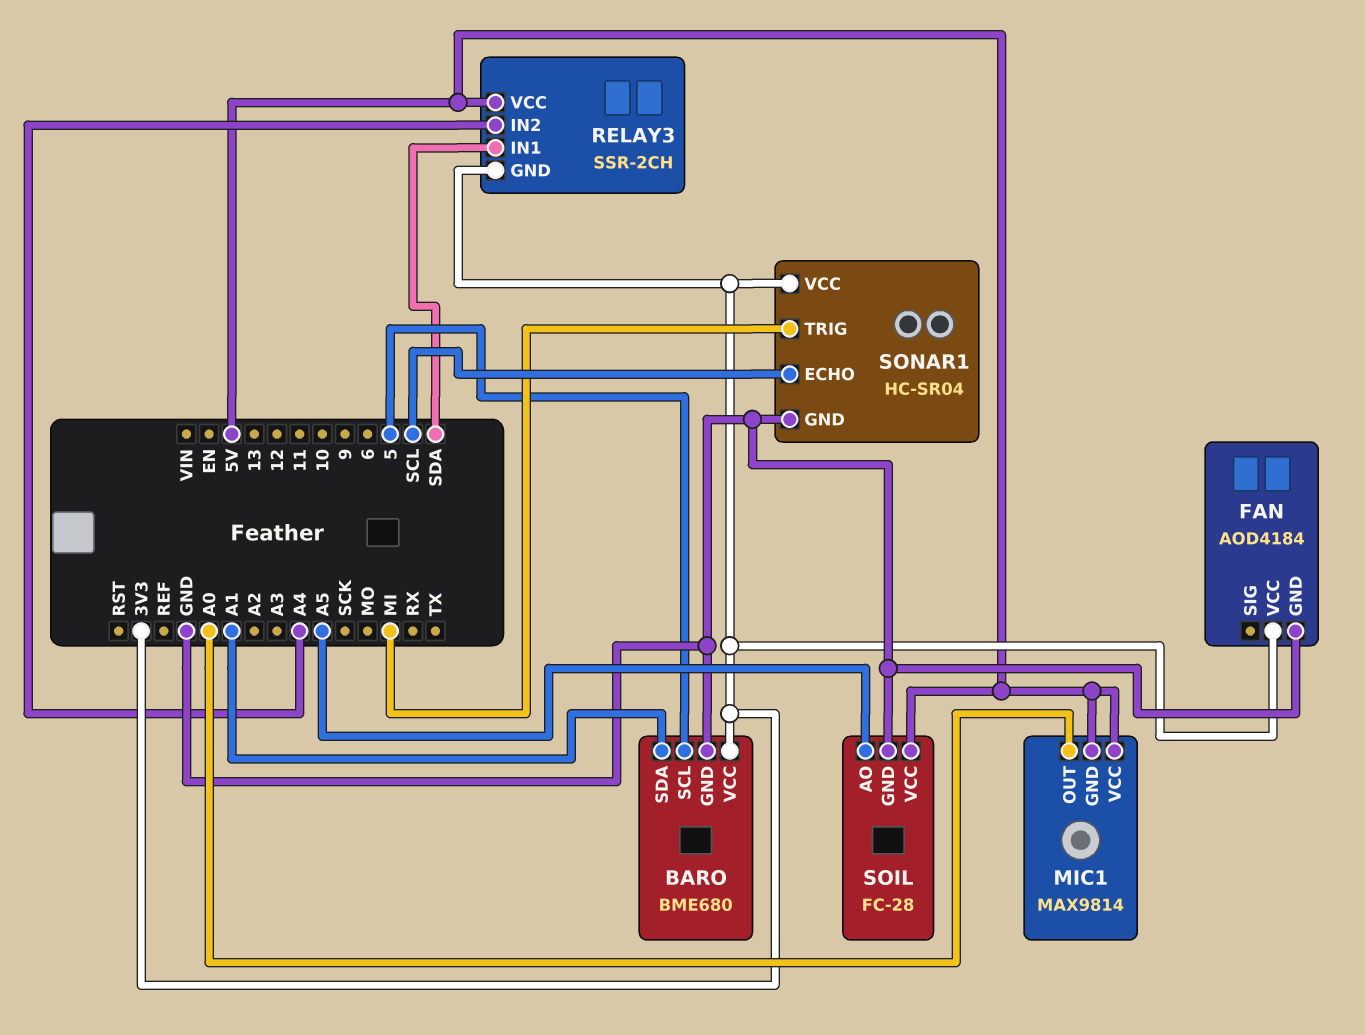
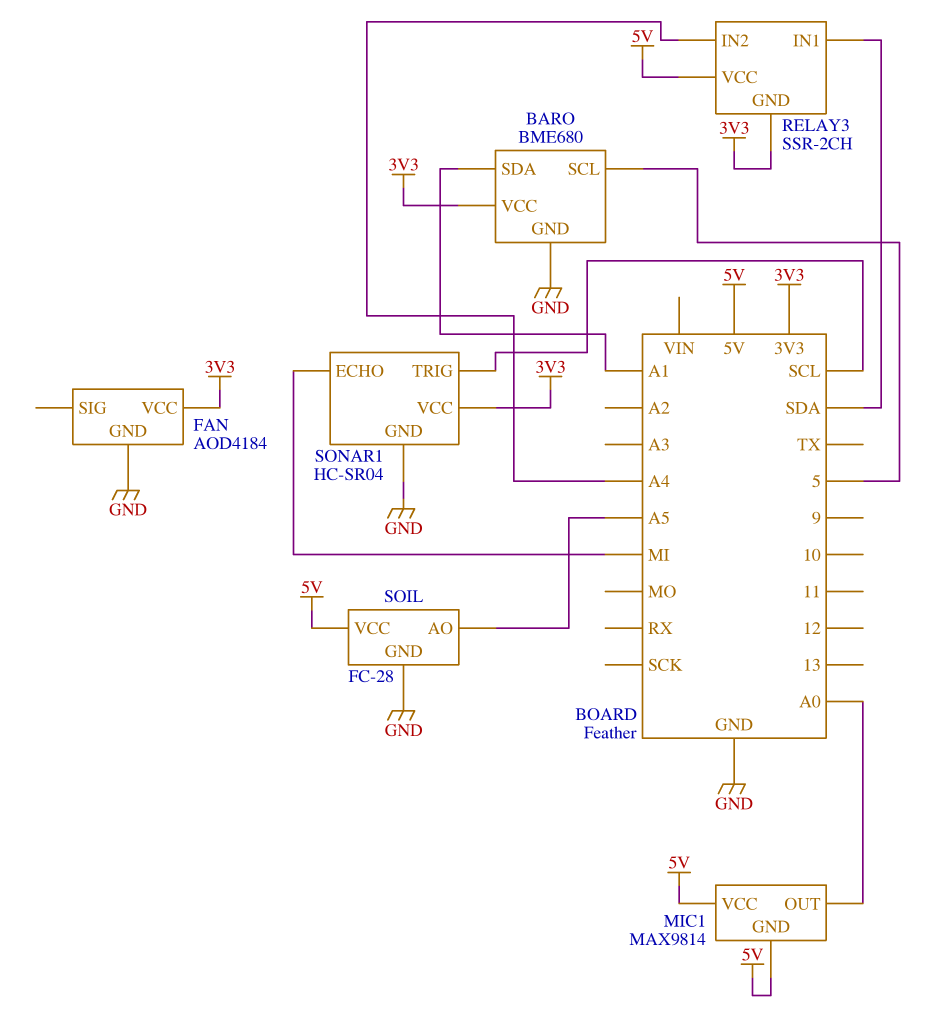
SONAR1 pin ECHO: SCL -> MI
SONAR1 pin TRIG: MI -> SCL

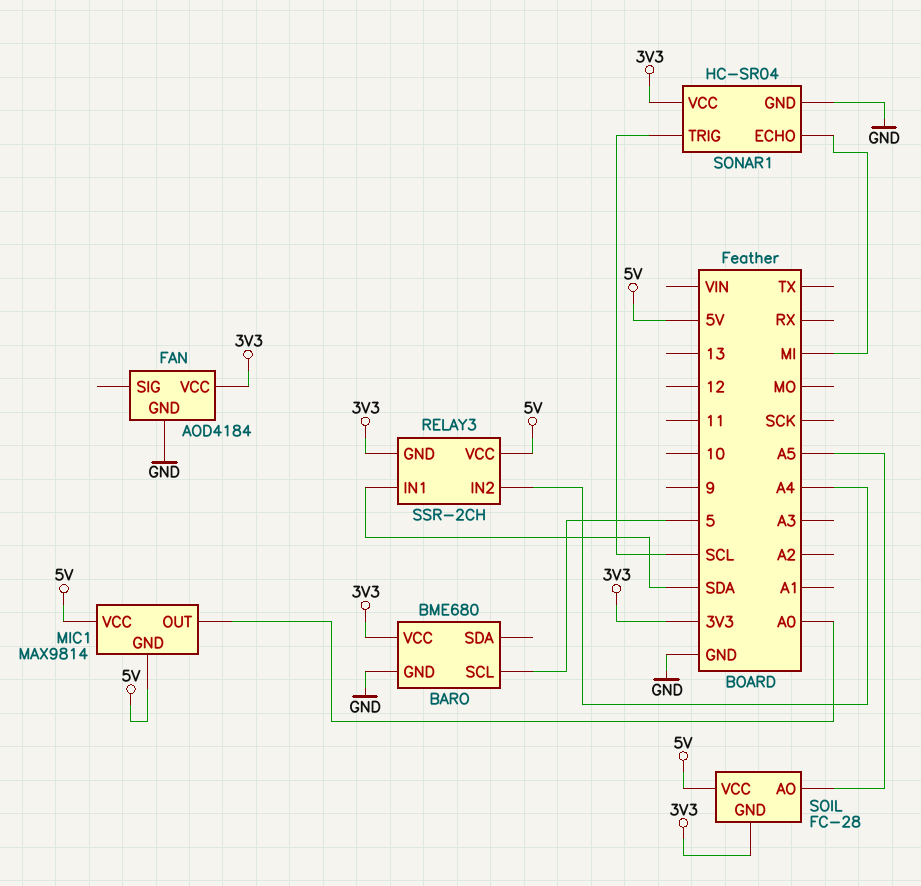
BARO pin SDA: A1 -> none
SOIL pin GND: GND -> 3V3

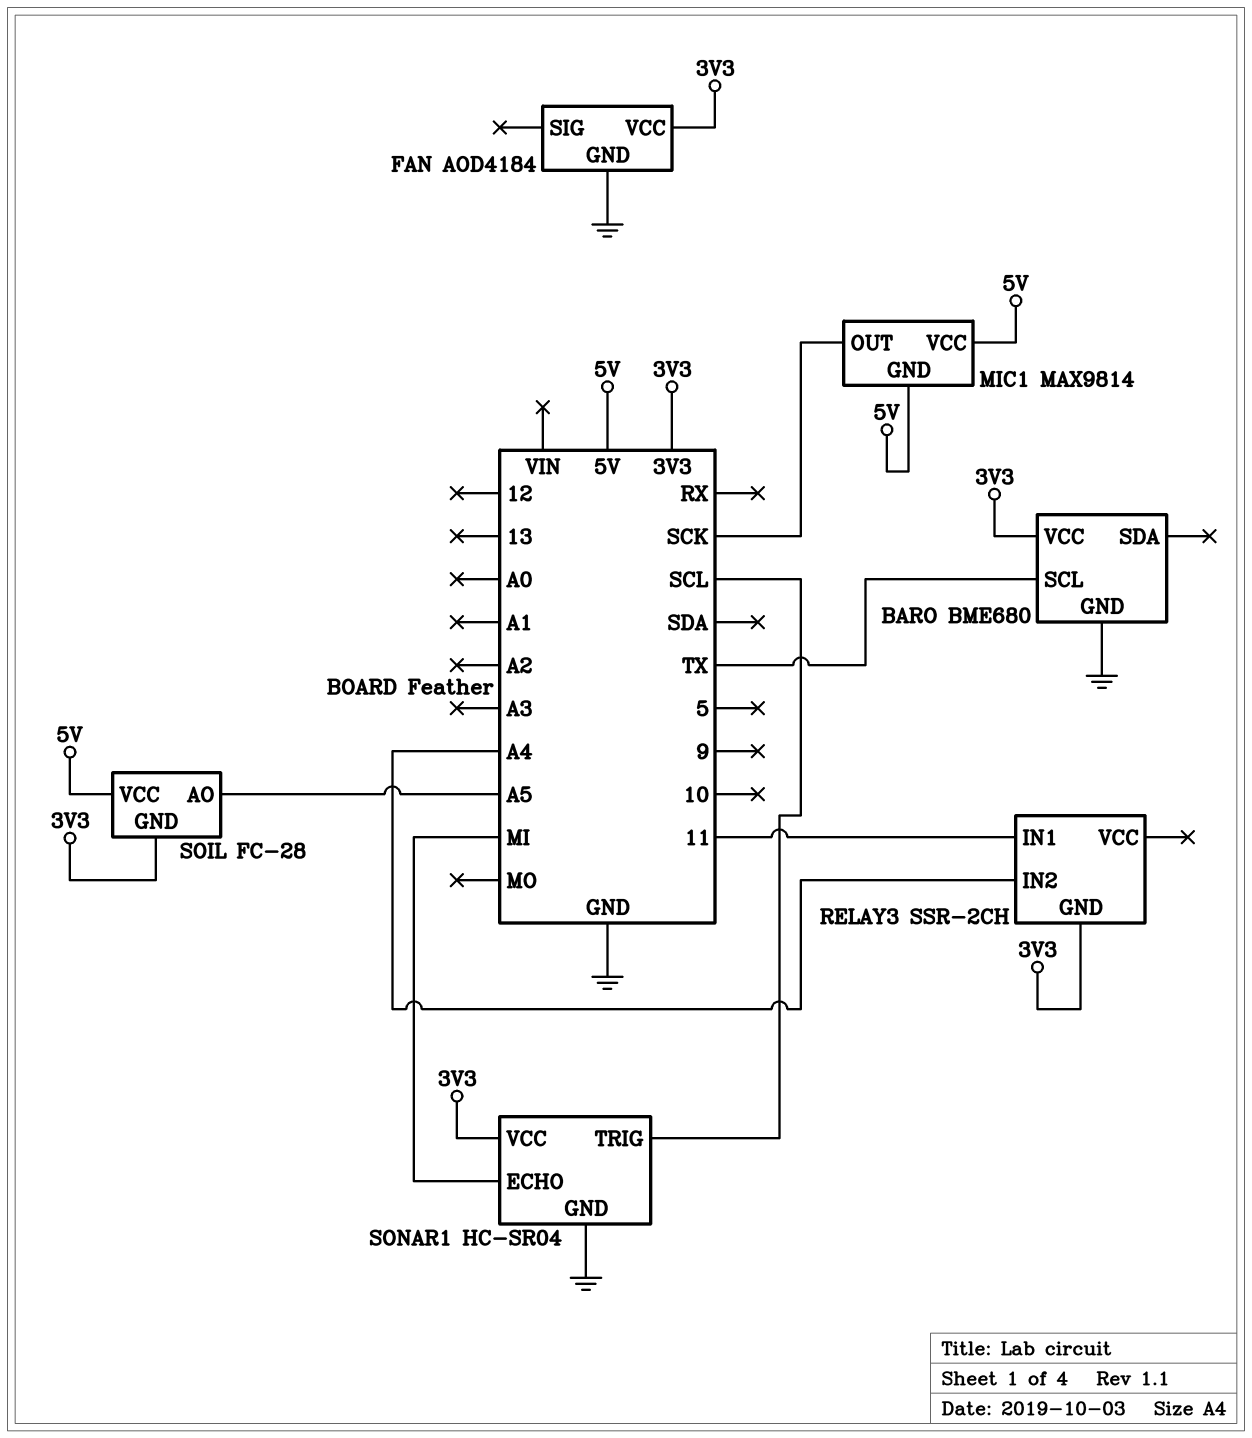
BARO pin SCL: 5 -> TX
MIC1 pin OUT: A0 -> SCK
RELAY3 pin IN1: SDA -> 11
RELAY3 pin VCC: 5V -> none

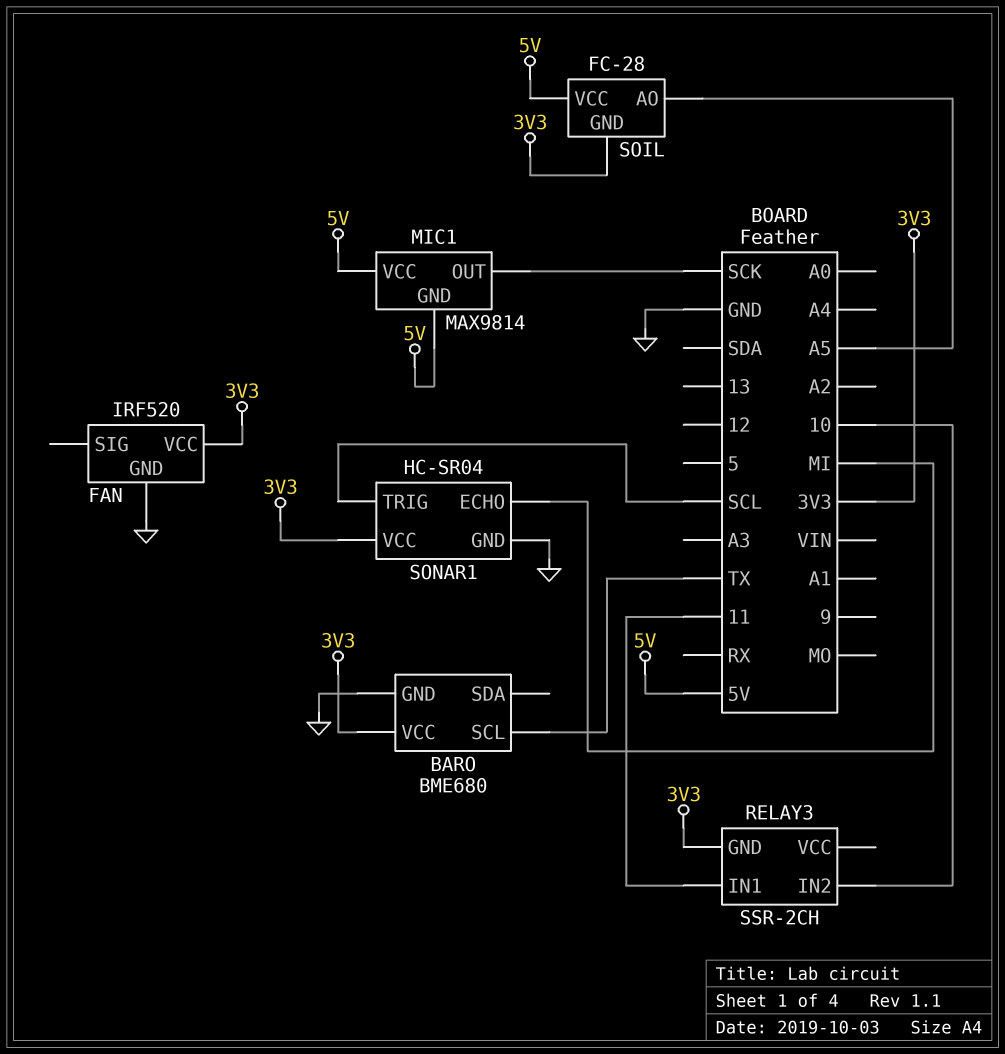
FAN: AOD4184 -> IRF520
RELAY3 pin IN2: A4 -> 10

